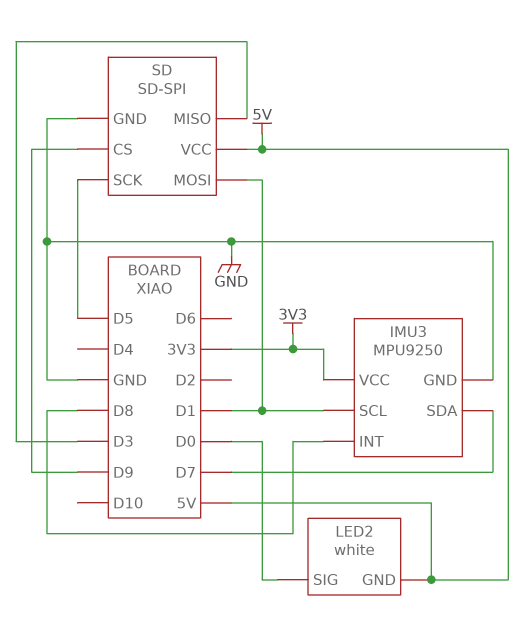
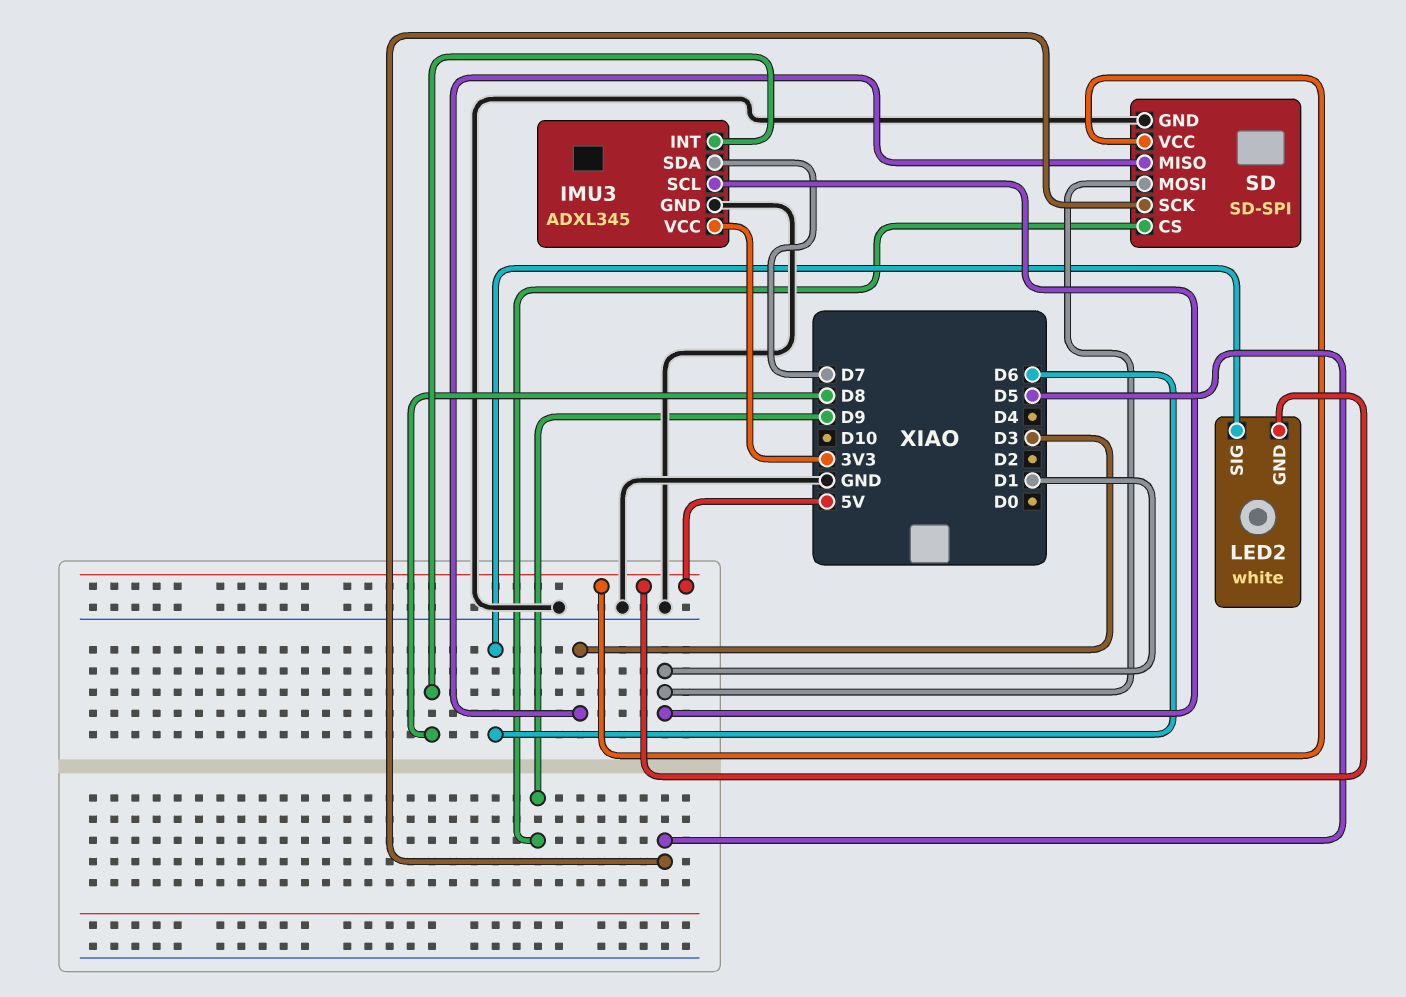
IMU3: MPU9250 -> ADXL345
LED2 pin SIG: D0 -> D6

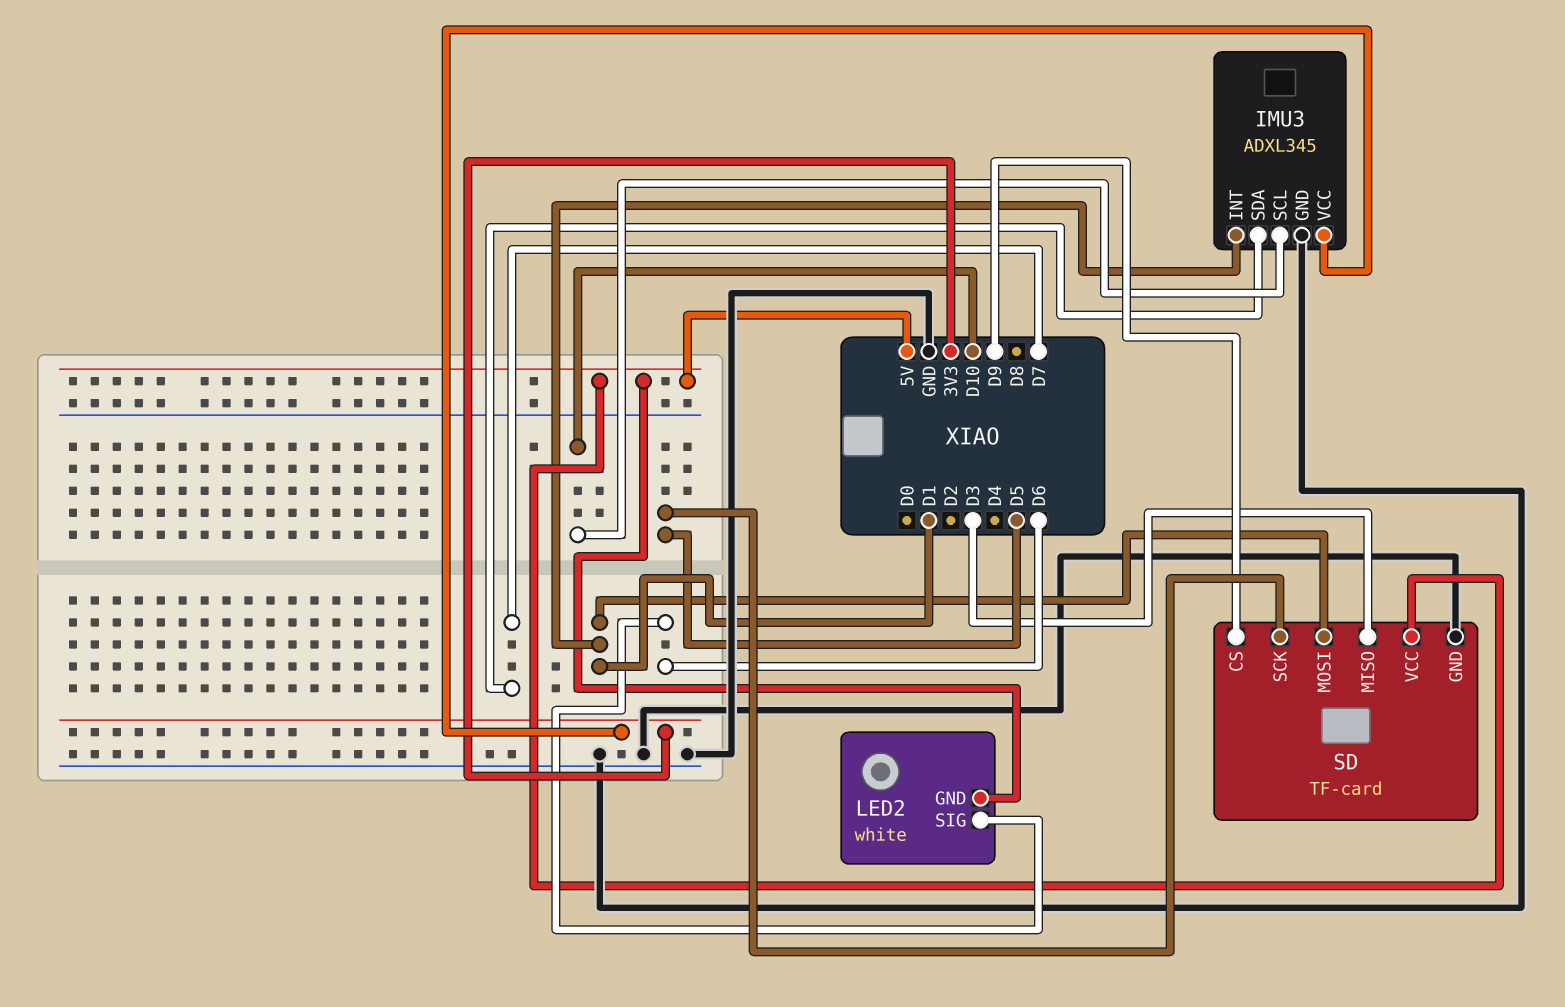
IMU3 pin INT: D8 -> D1
IMU3 pin SCL: D1 -> D10
SD: SD-SPI -> TF-card

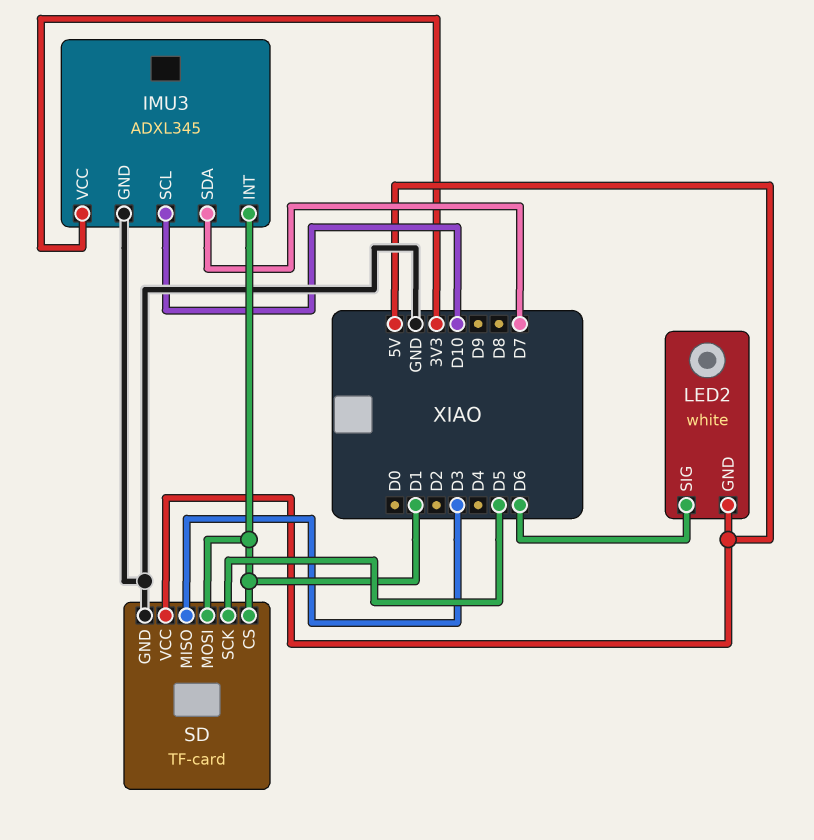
SD pin CS: D9 -> D1

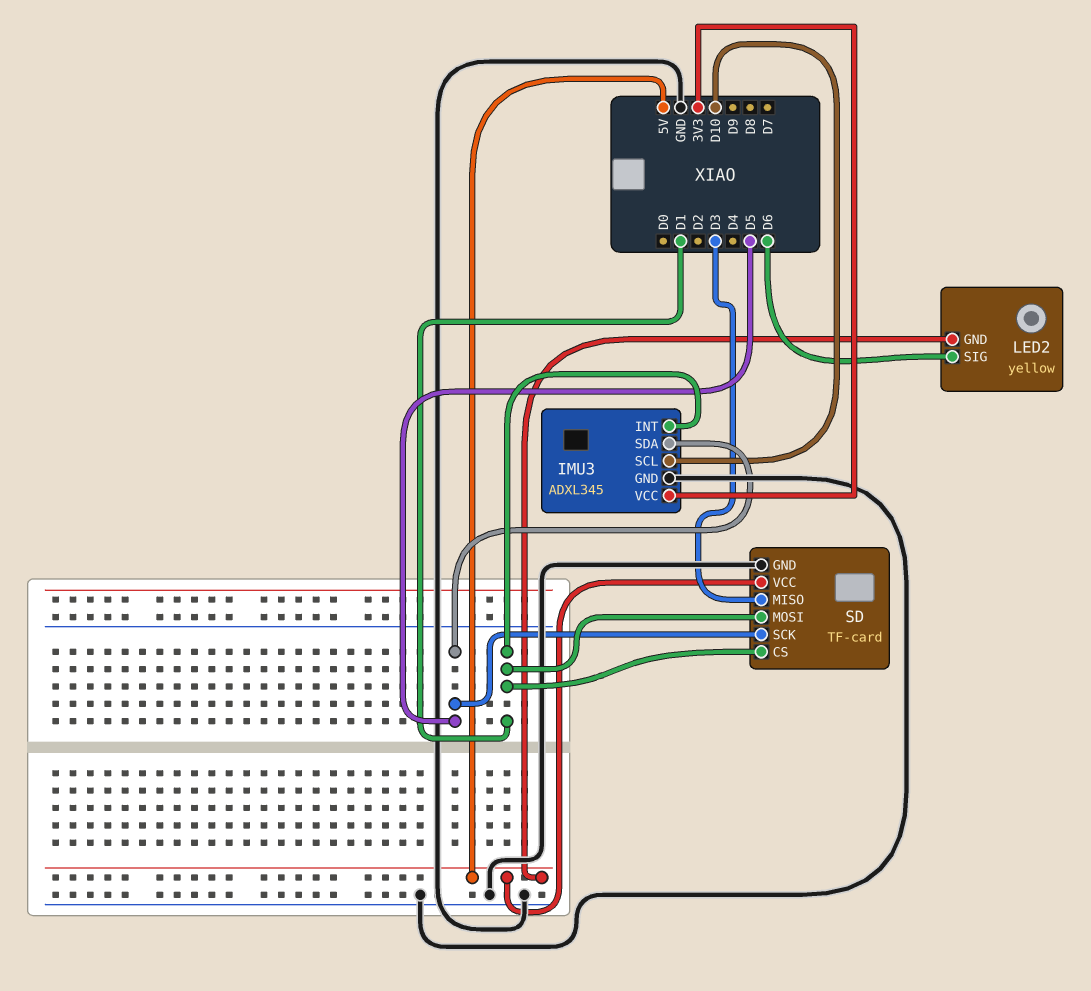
IMU3 pin SDA: D7 -> D5
LED2: white -> yellow

